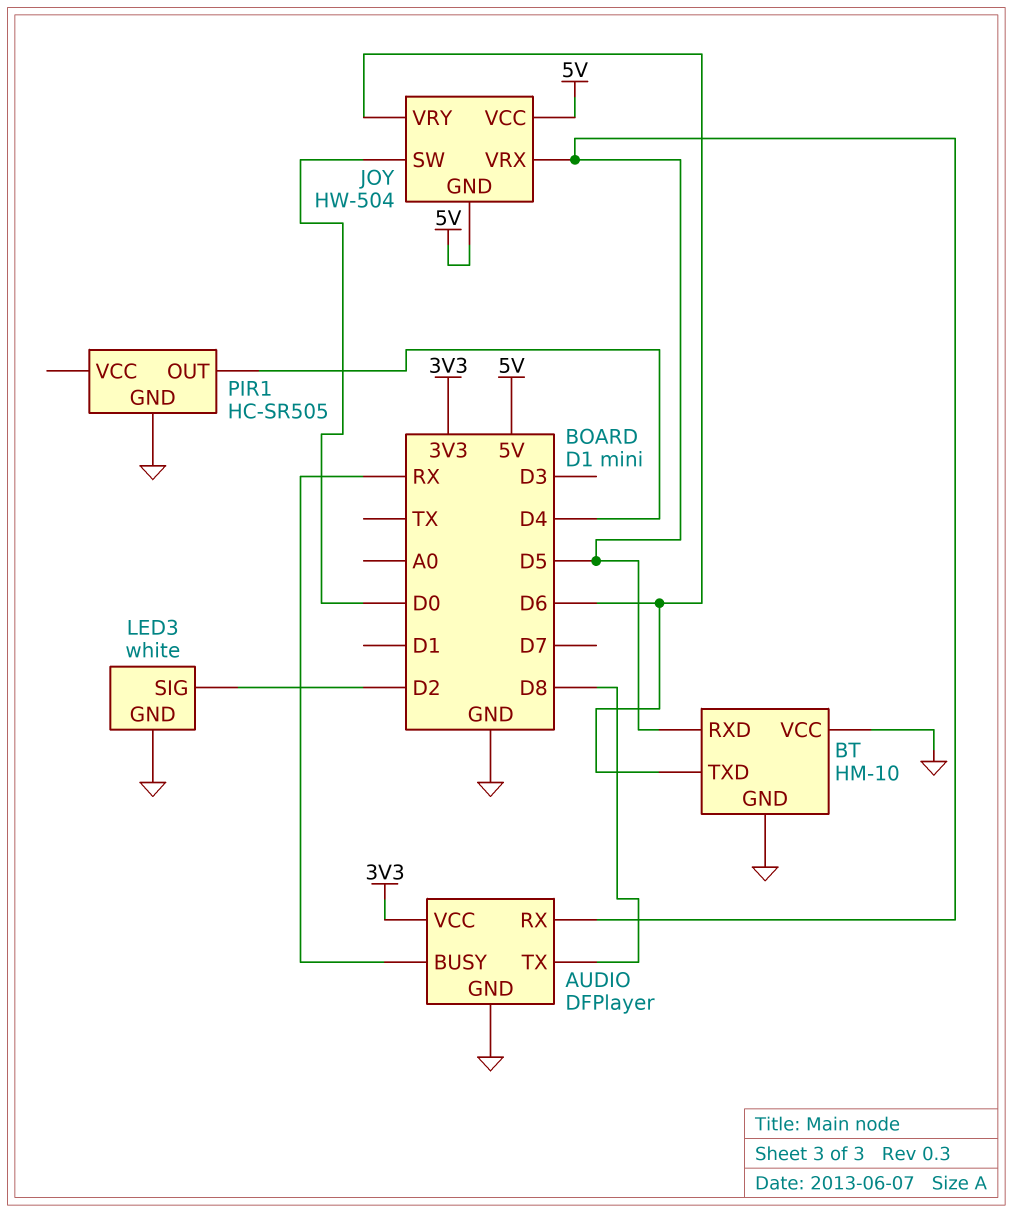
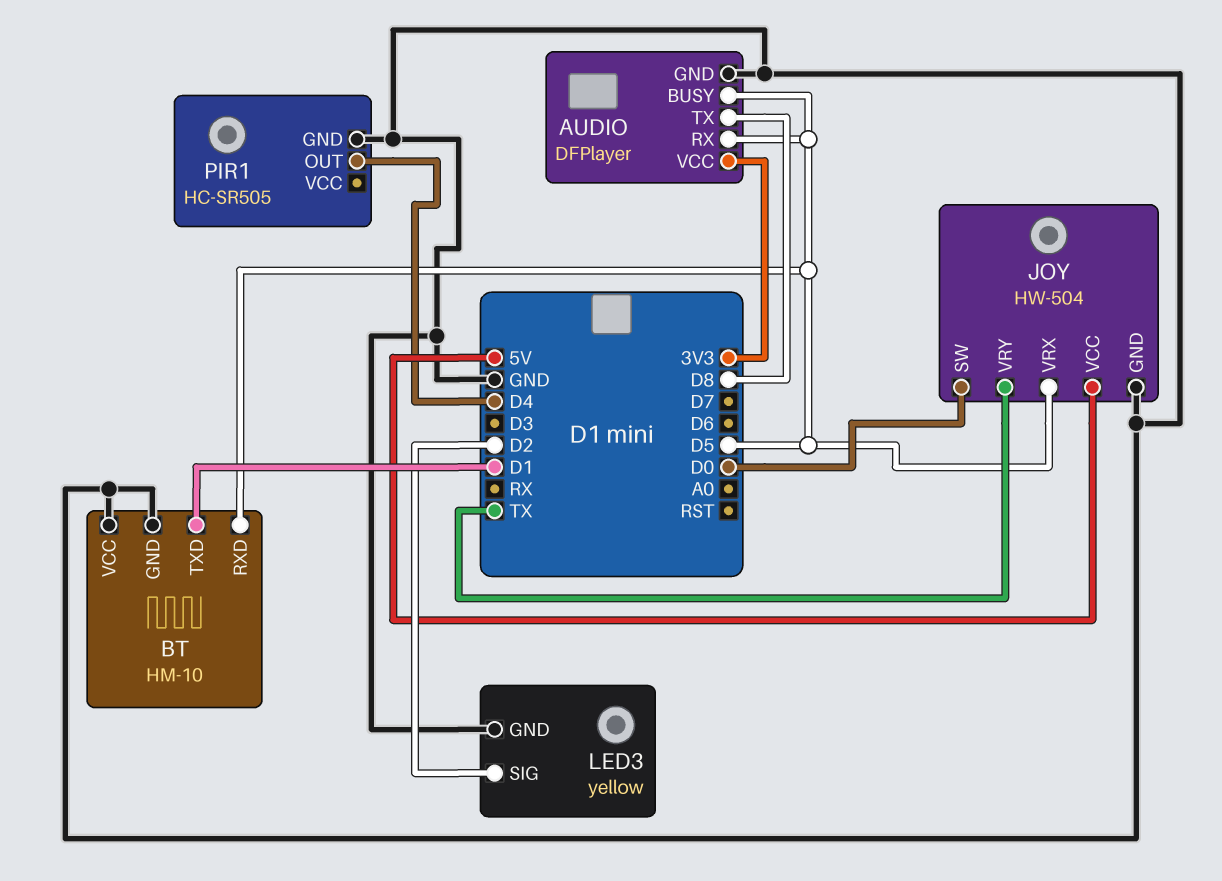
AUDIO pin BUSY: RX -> D5
BT pin TXD: D6 -> D1
JOY pin GND: 5V -> GND
JOY pin VRY: D6 -> TX
LED3: white -> yellow

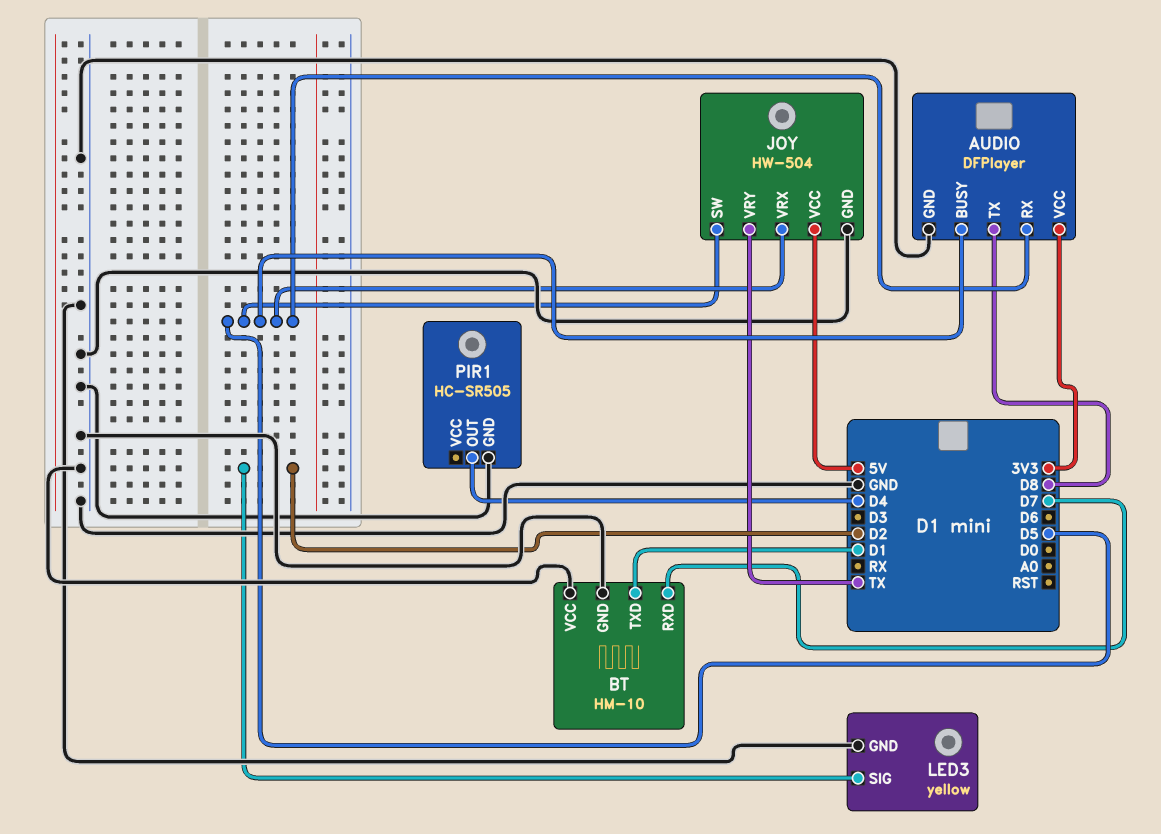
BT pin RXD: D5 -> D7
JOY pin SW: D0 -> D5

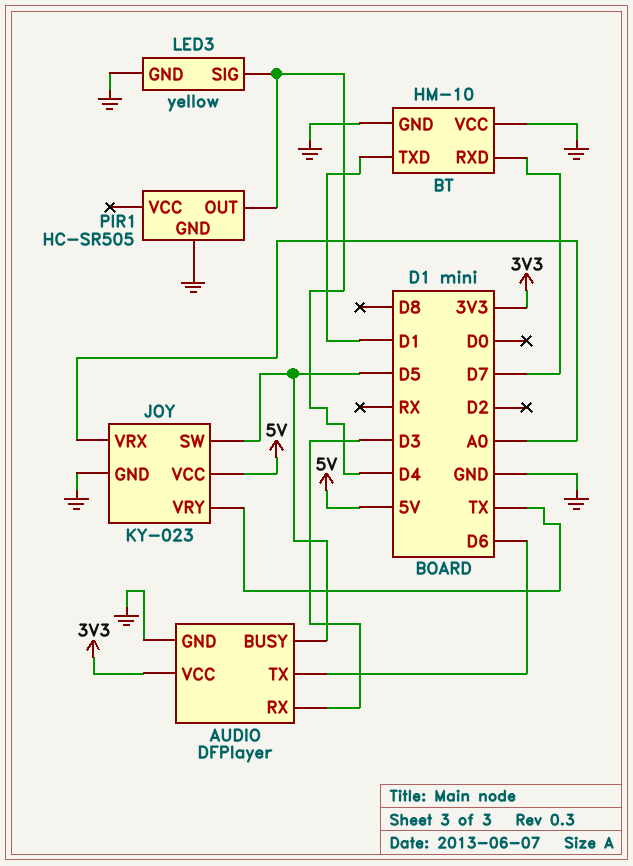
AUDIO pin RX: D5 -> D3
AUDIO pin TX: D8 -> D6
JOY: HW-504 -> KY-023
JOY pin VRX: D5 -> A0
LED3 pin SIG: D2 -> D4

